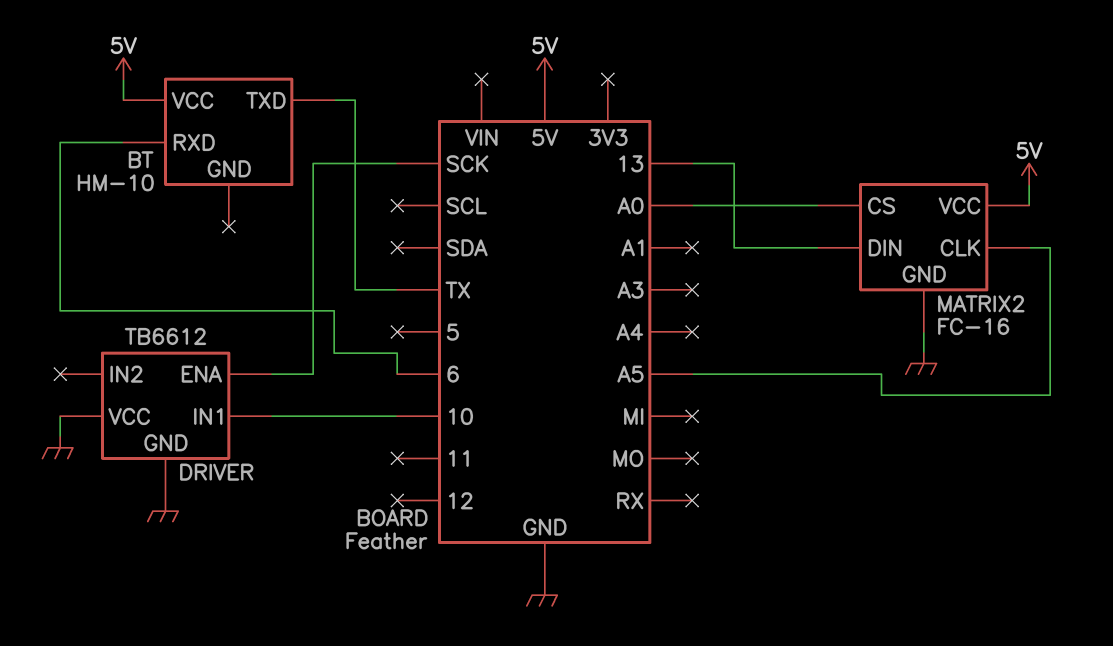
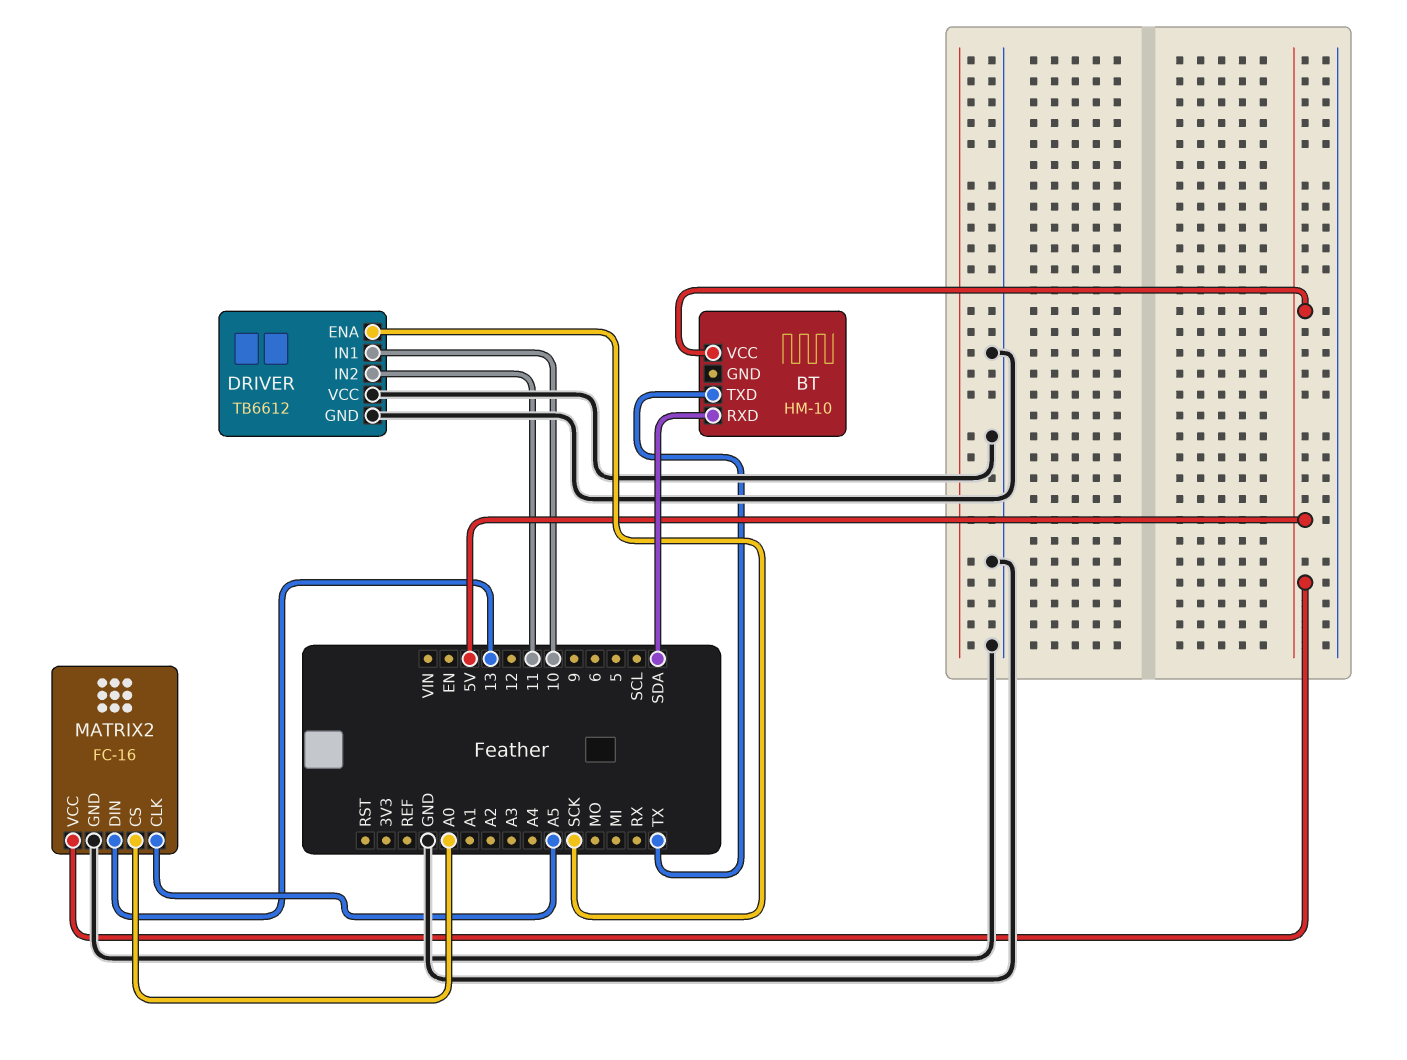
BT pin RXD: 6 -> SDA
DRIVER pin IN2: none -> 11

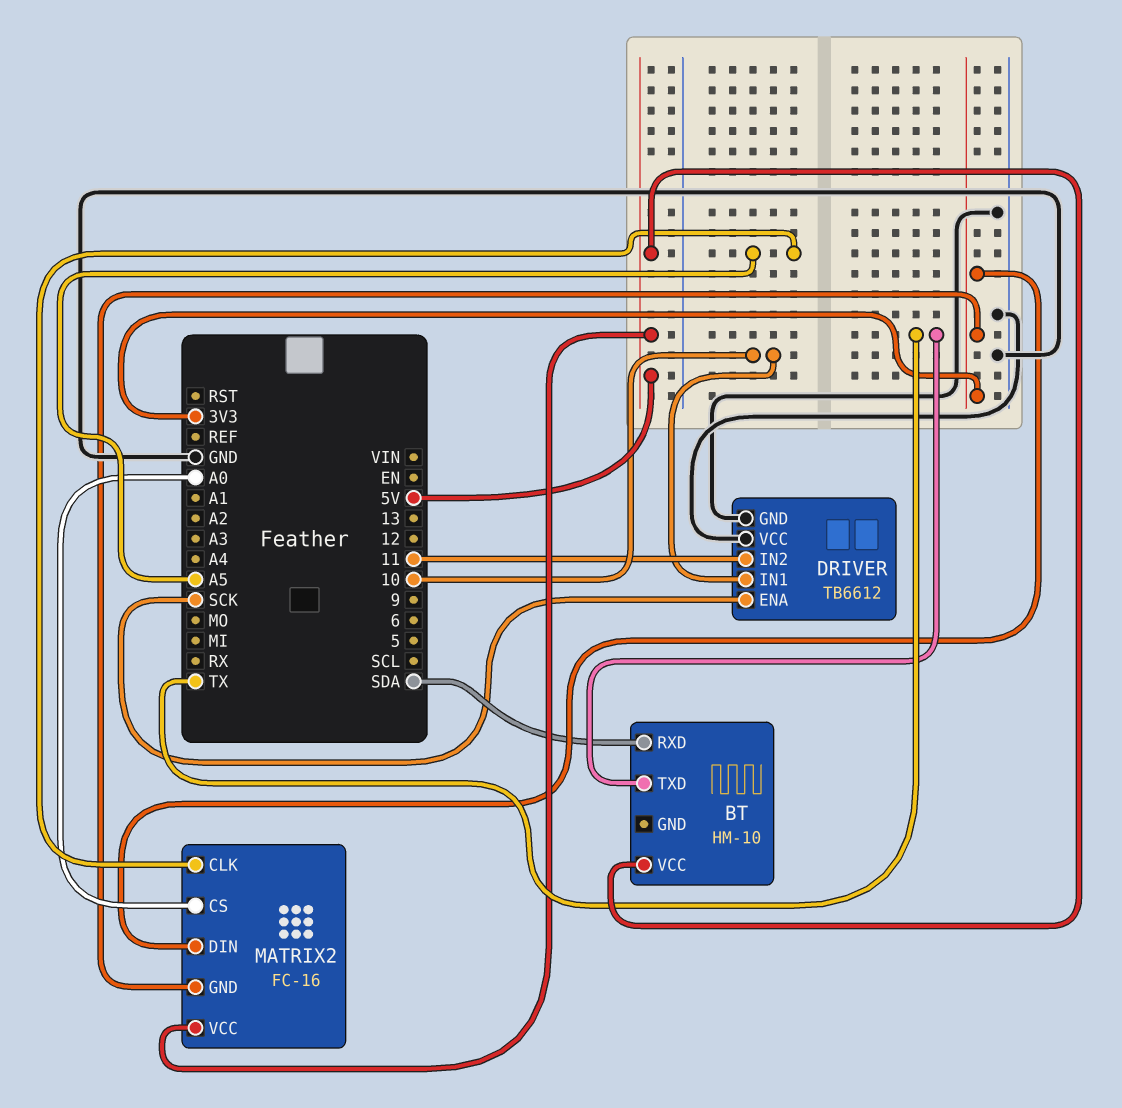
MATRIX2 pin DIN: 13 -> 3V3
MATRIX2 pin GND: GND -> 3V3

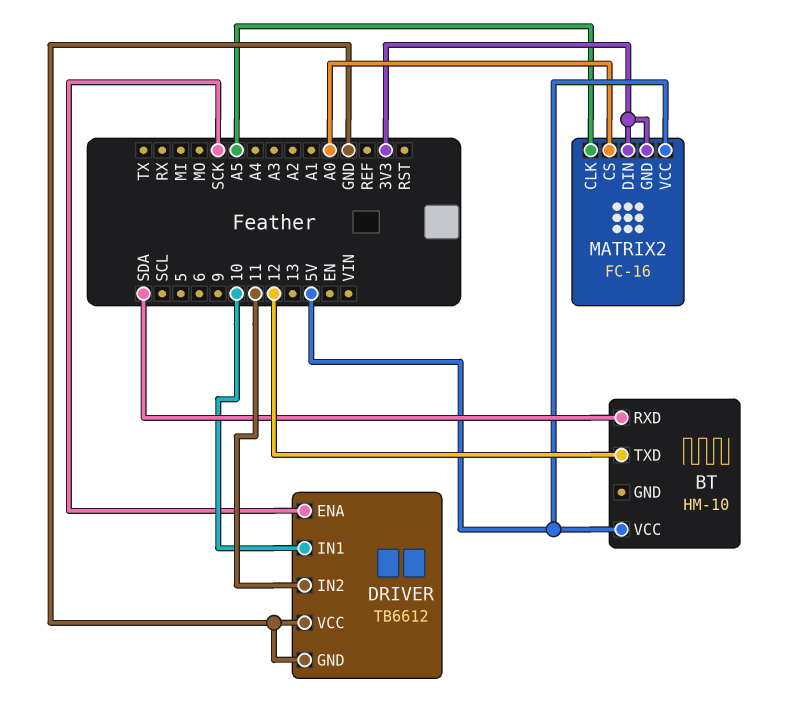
BT pin TXD: TX -> 12

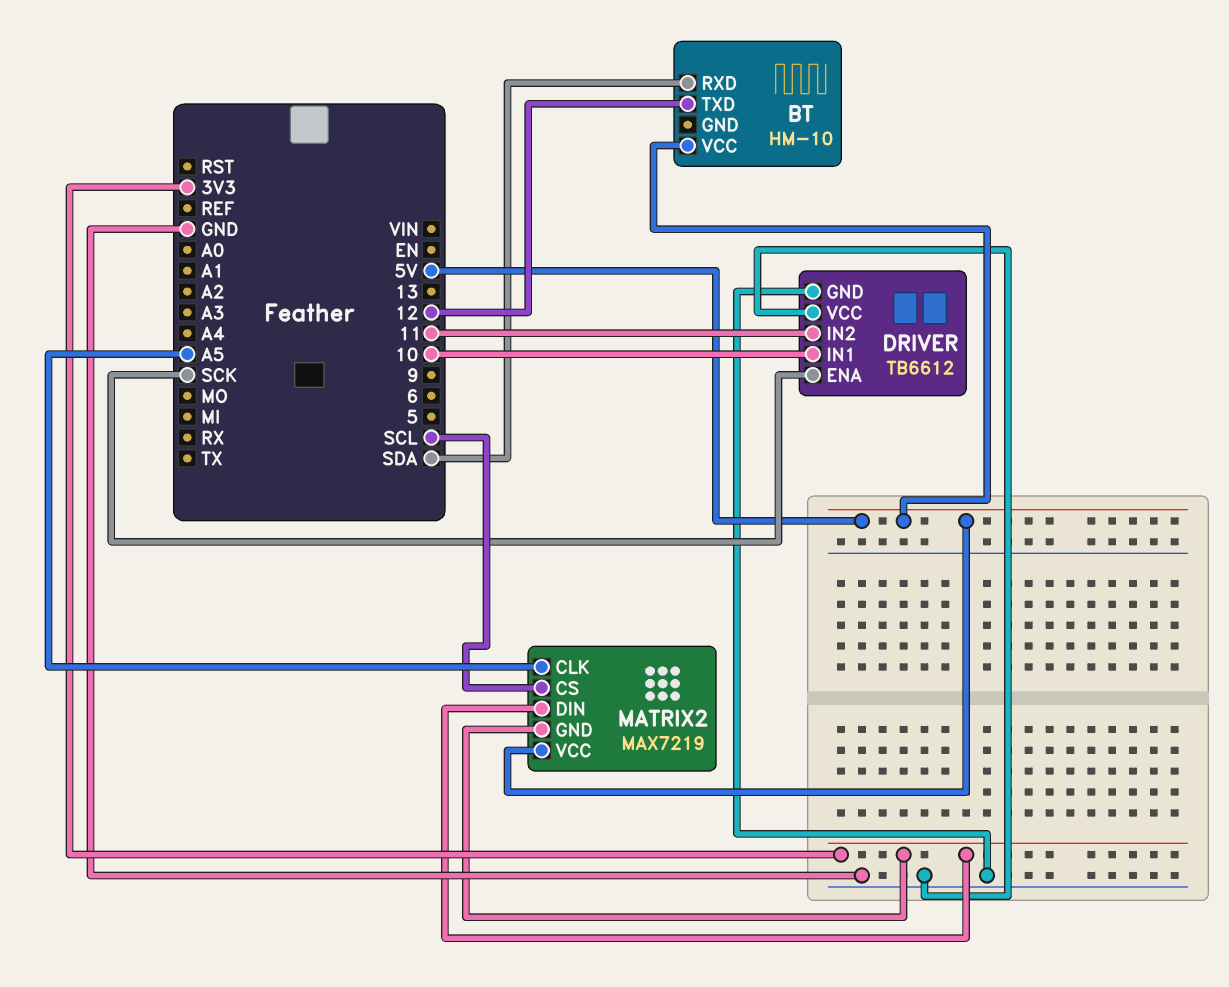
MATRIX2: FC-16 -> MAX7219
MATRIX2 pin CS: A0 -> SCL

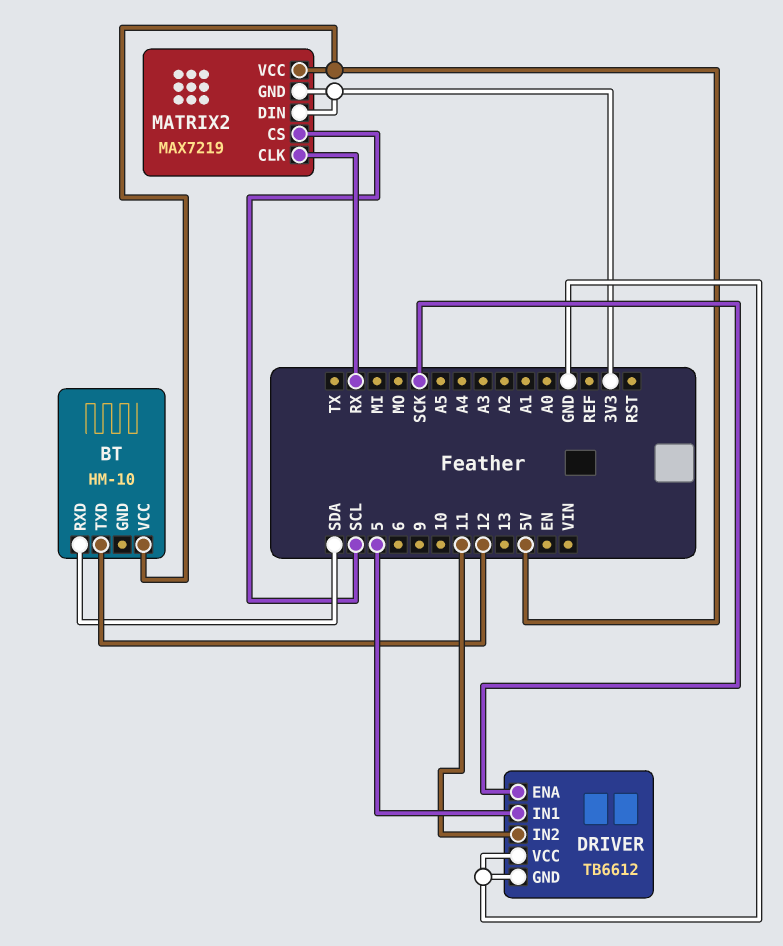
DRIVER pin IN1: 10 -> 5
MATRIX2 pin CLK: A5 -> RX

